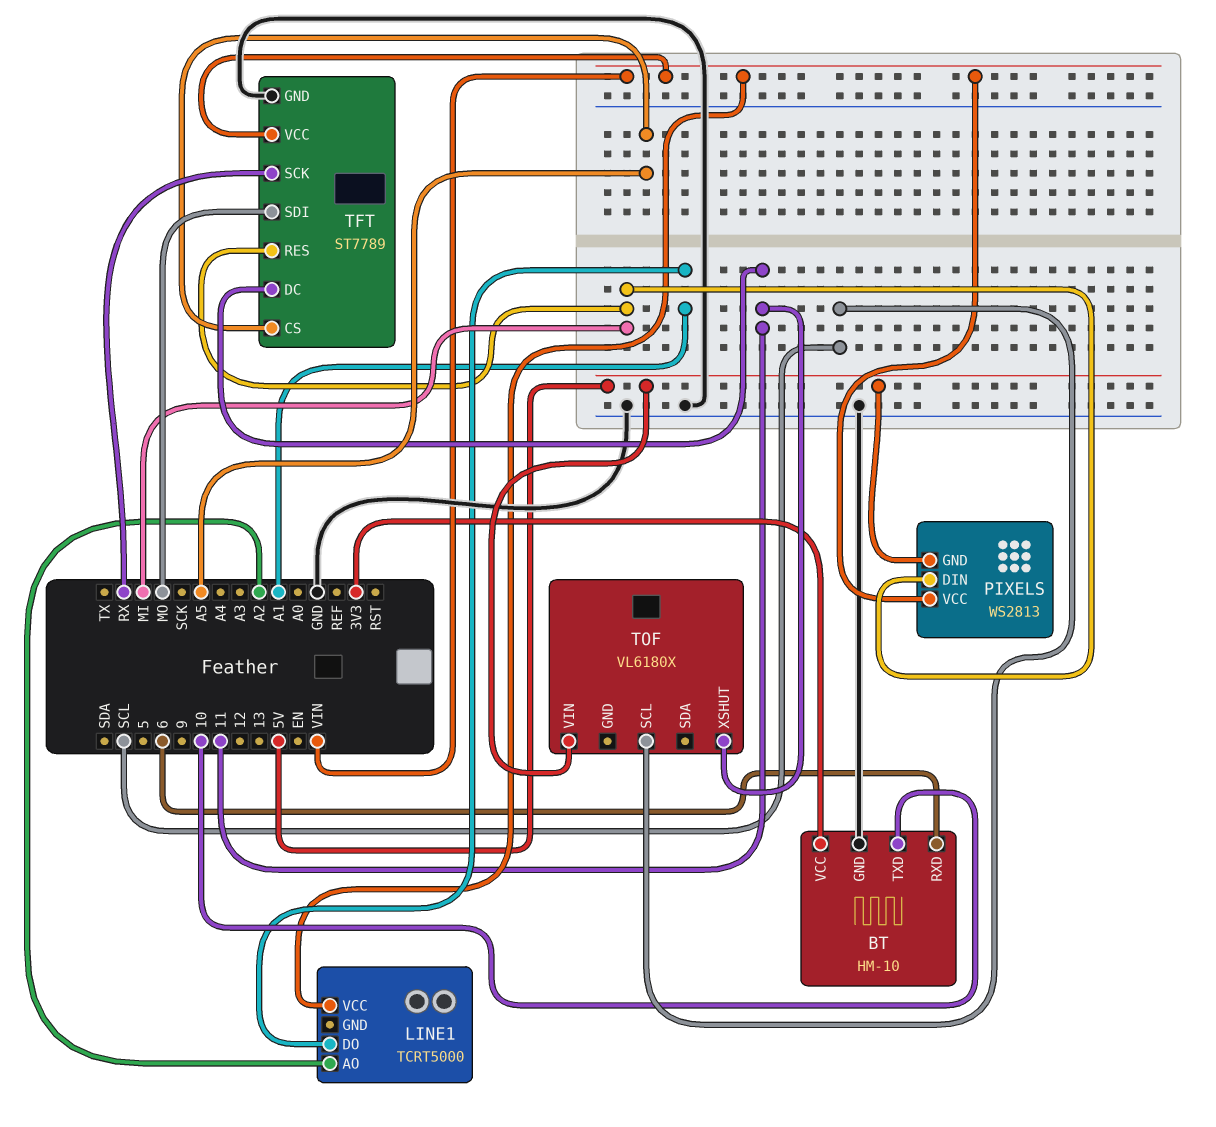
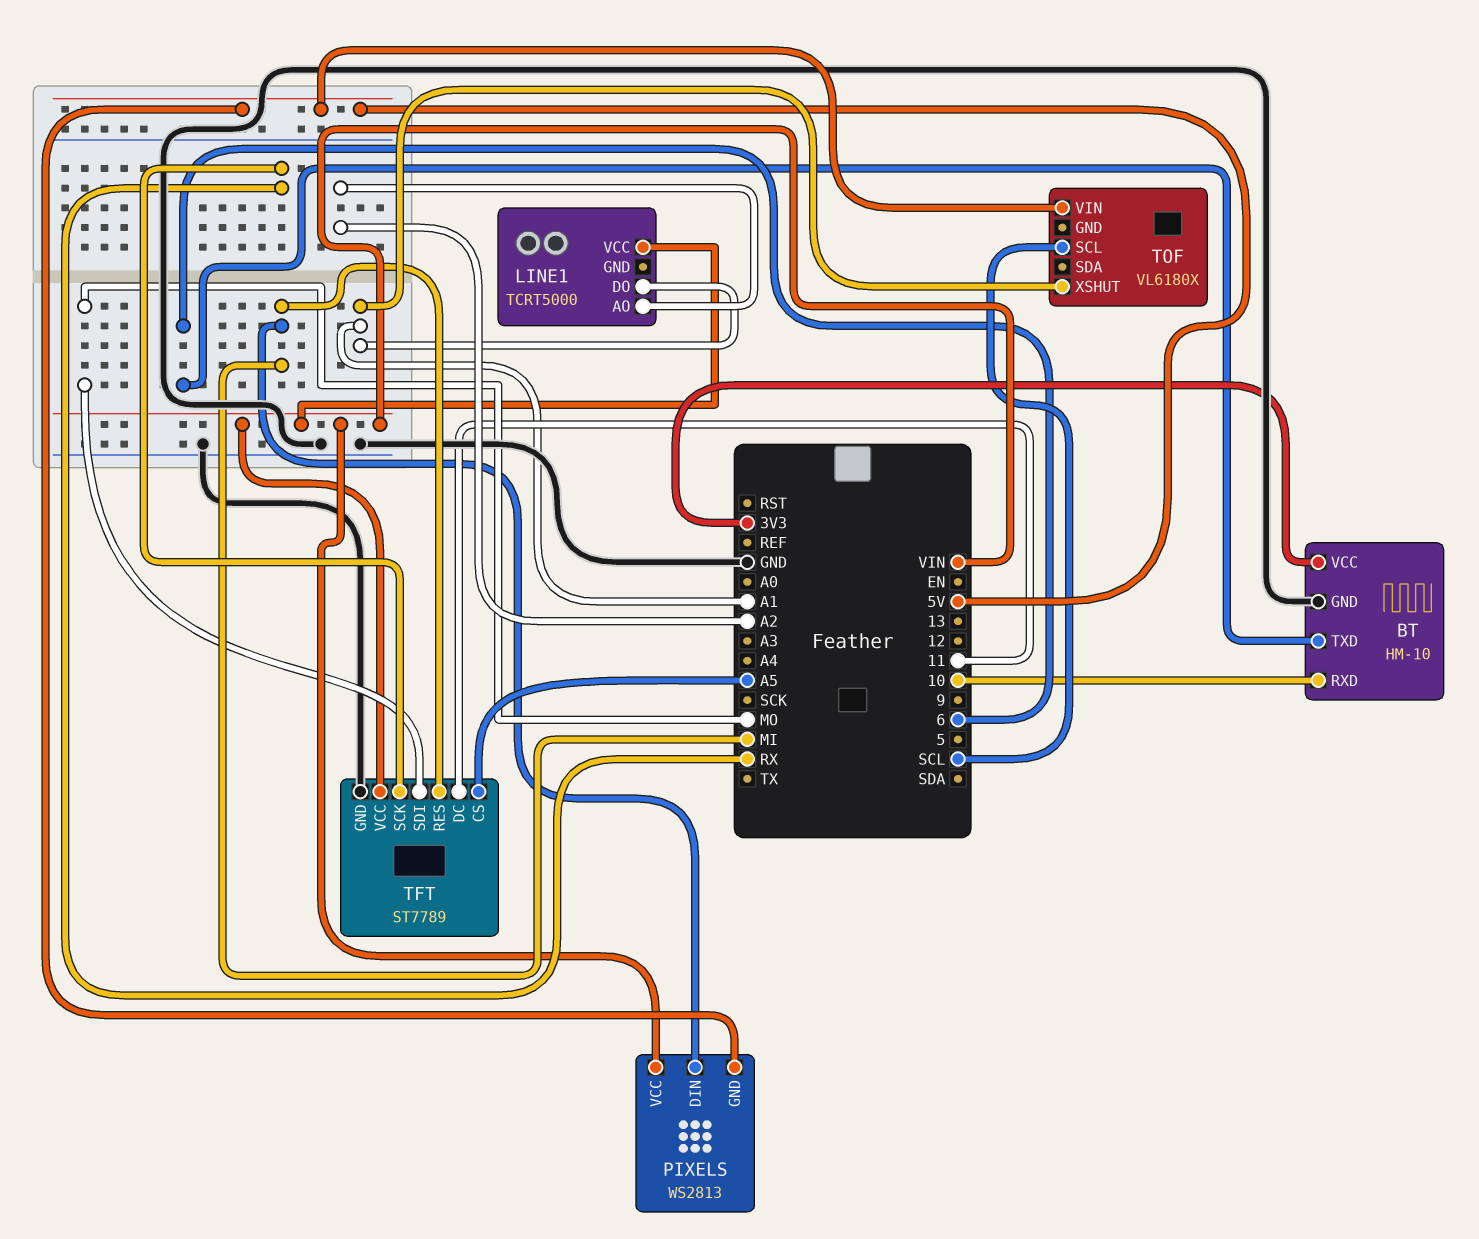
BT pin RXD: 6 -> 10
BT pin TXD: 10 -> 6
TOF pin XSHUT: 11 -> A1

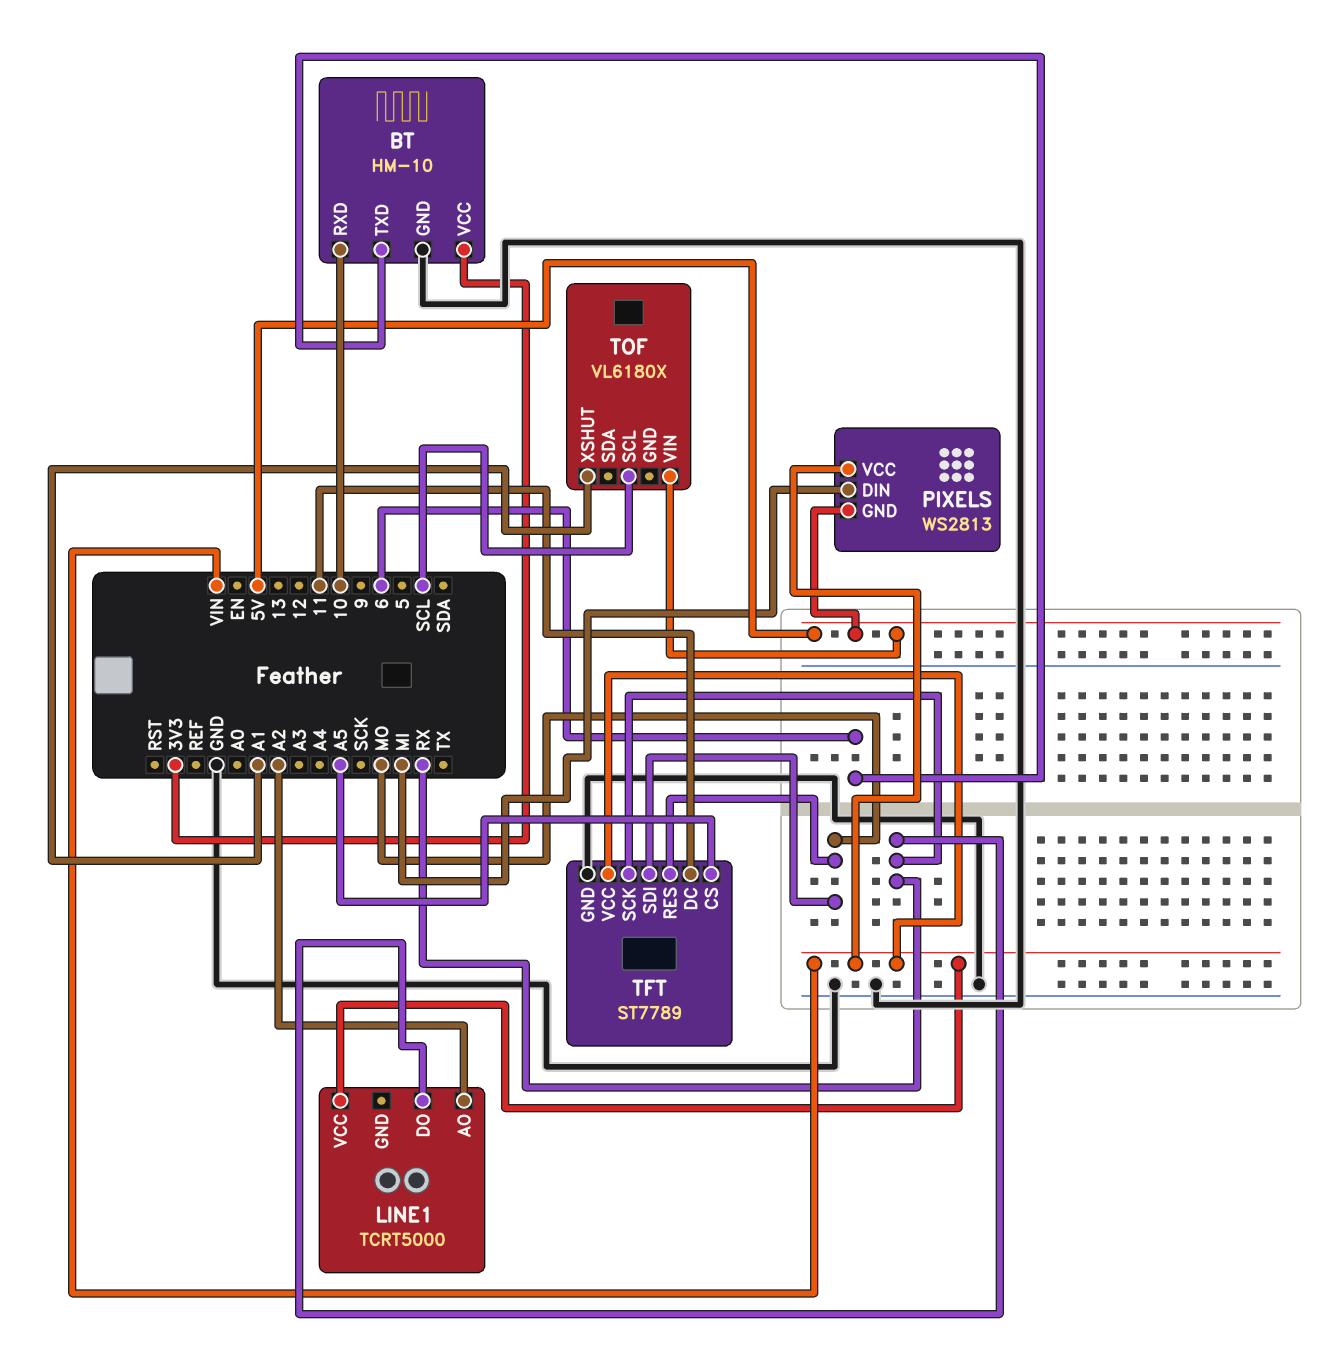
LINE1 pin DO: A1 -> RX
TFT pin RES: MI -> MO

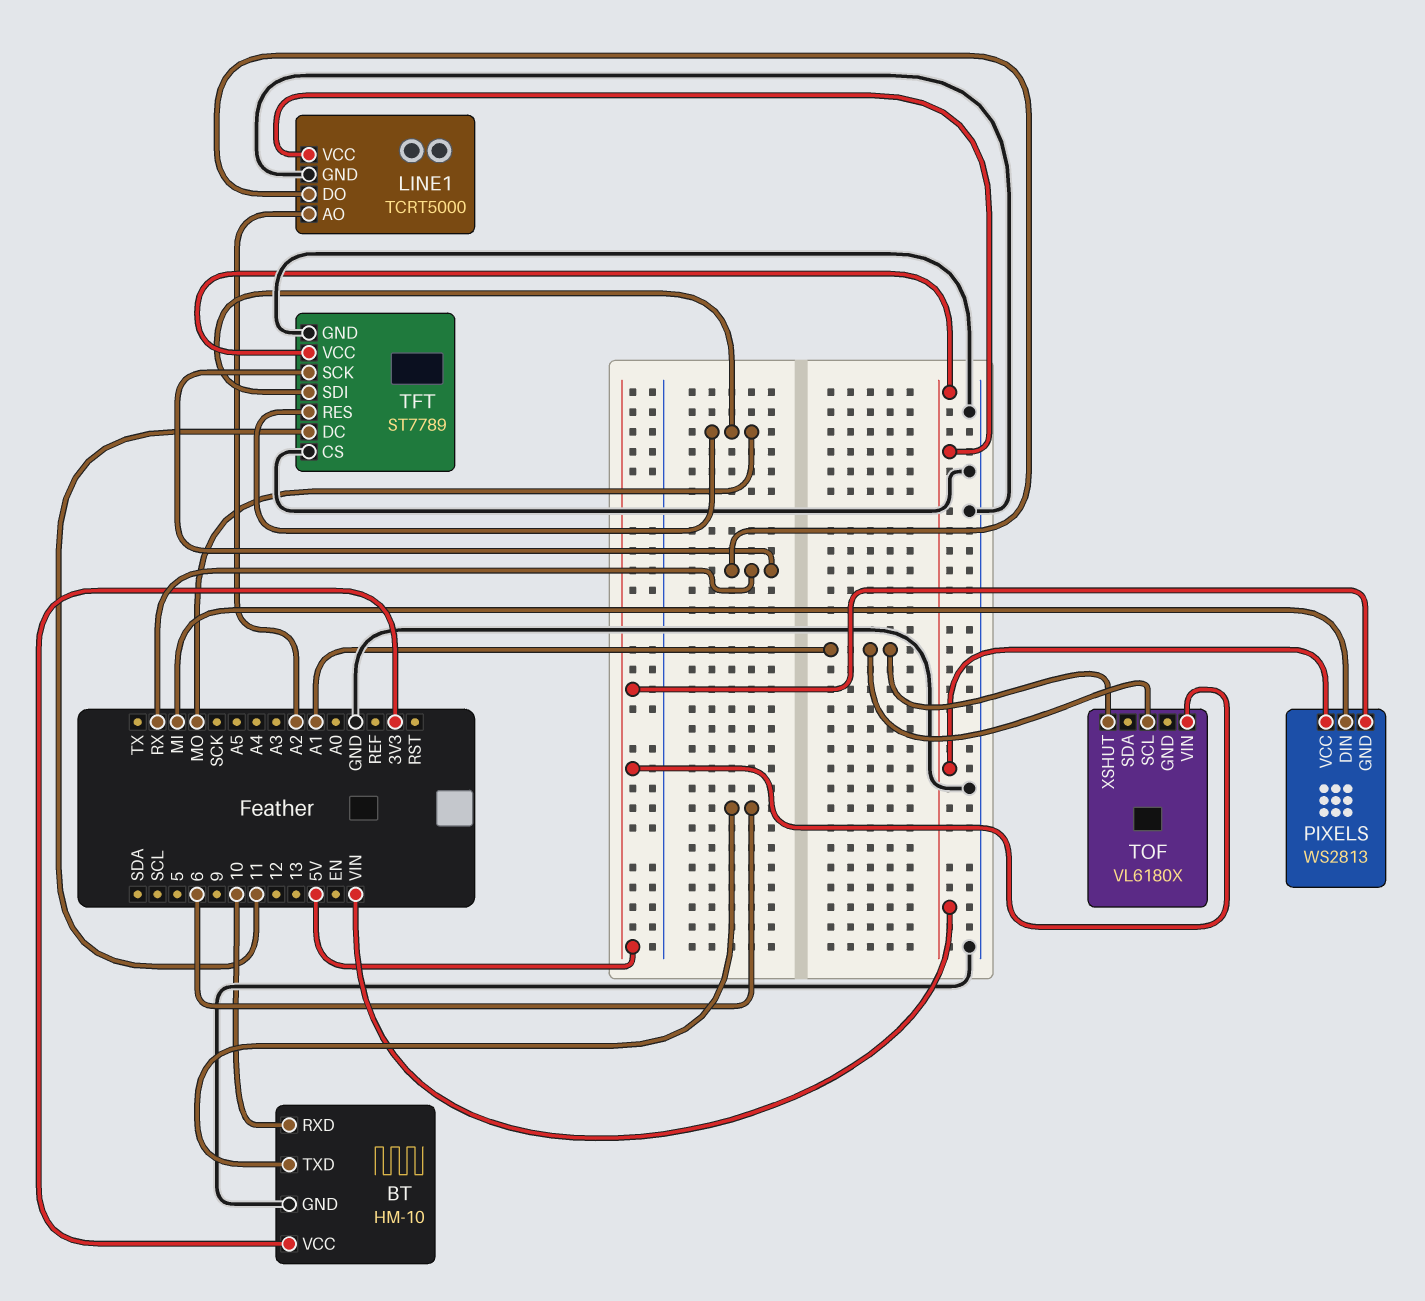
LINE1 pin GND: none -> GND
TFT pin CS: A5 -> GND
TOF pin SCL: SCL -> A1

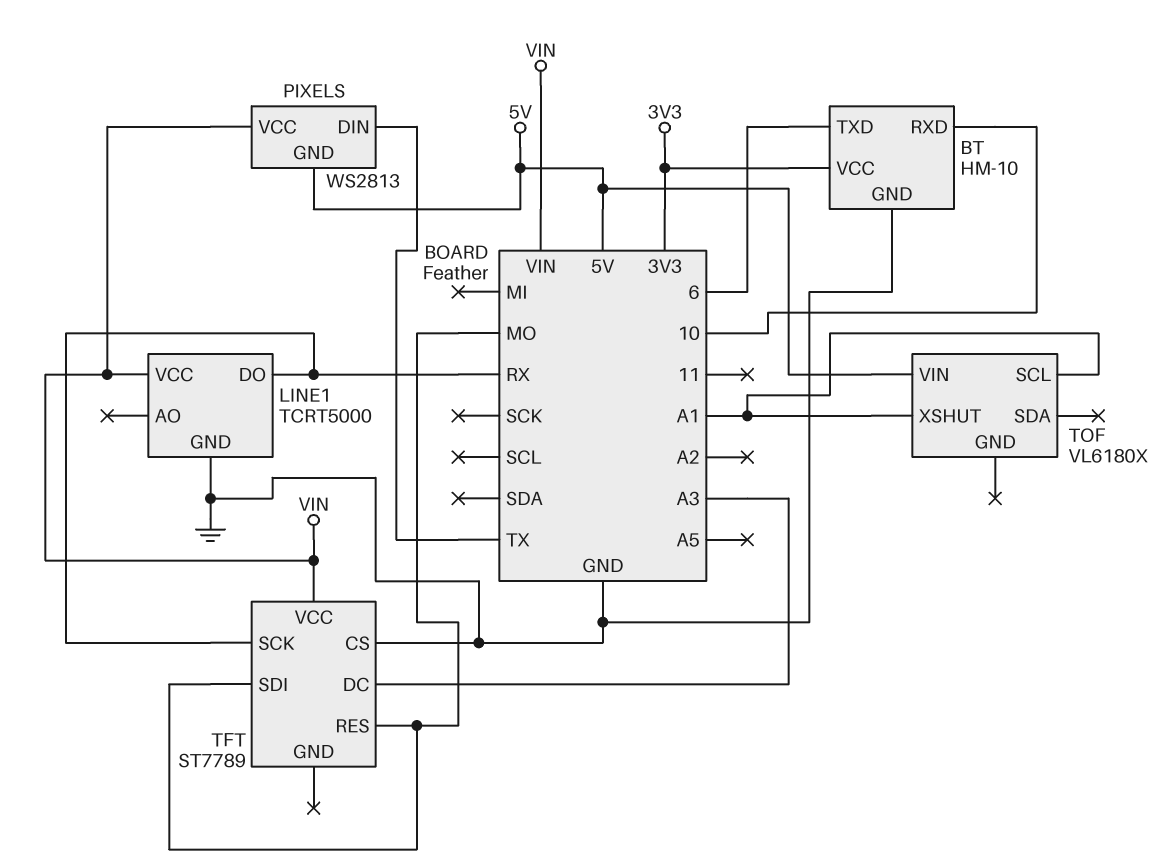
LINE1 pin AO: A2 -> none
PIXELS pin DIN: MI -> TX
TFT pin DC: 11 -> A3
TFT pin GND: GND -> none

